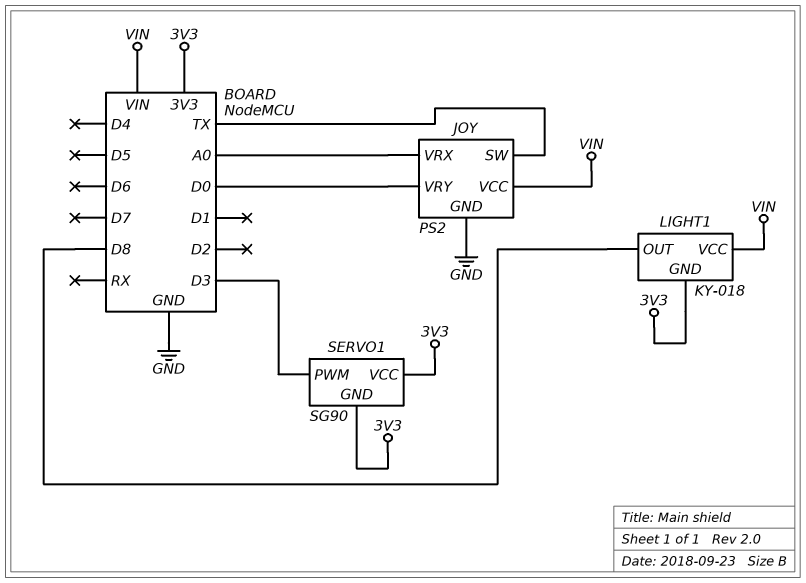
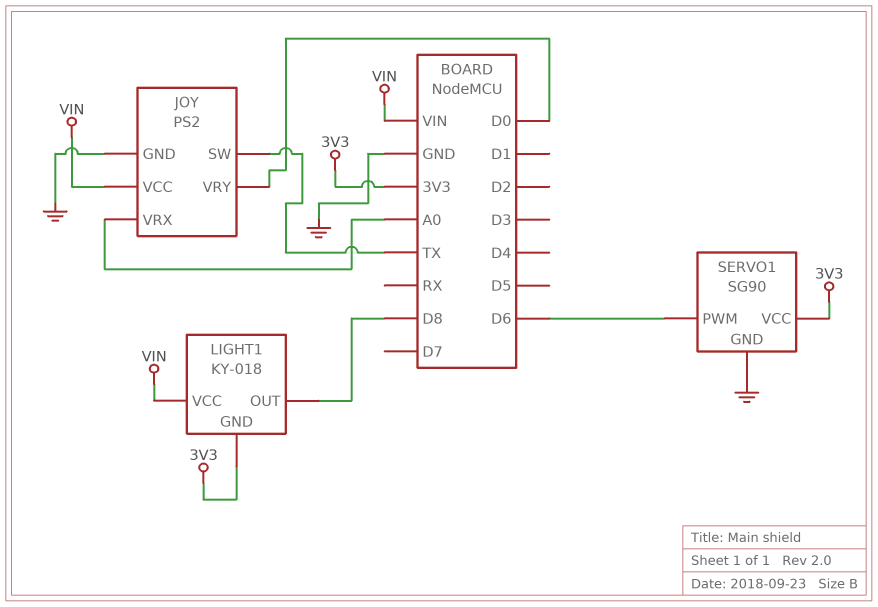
SERVO1 pin GND: 3V3 -> GND
SERVO1 pin PWM: D3 -> D6

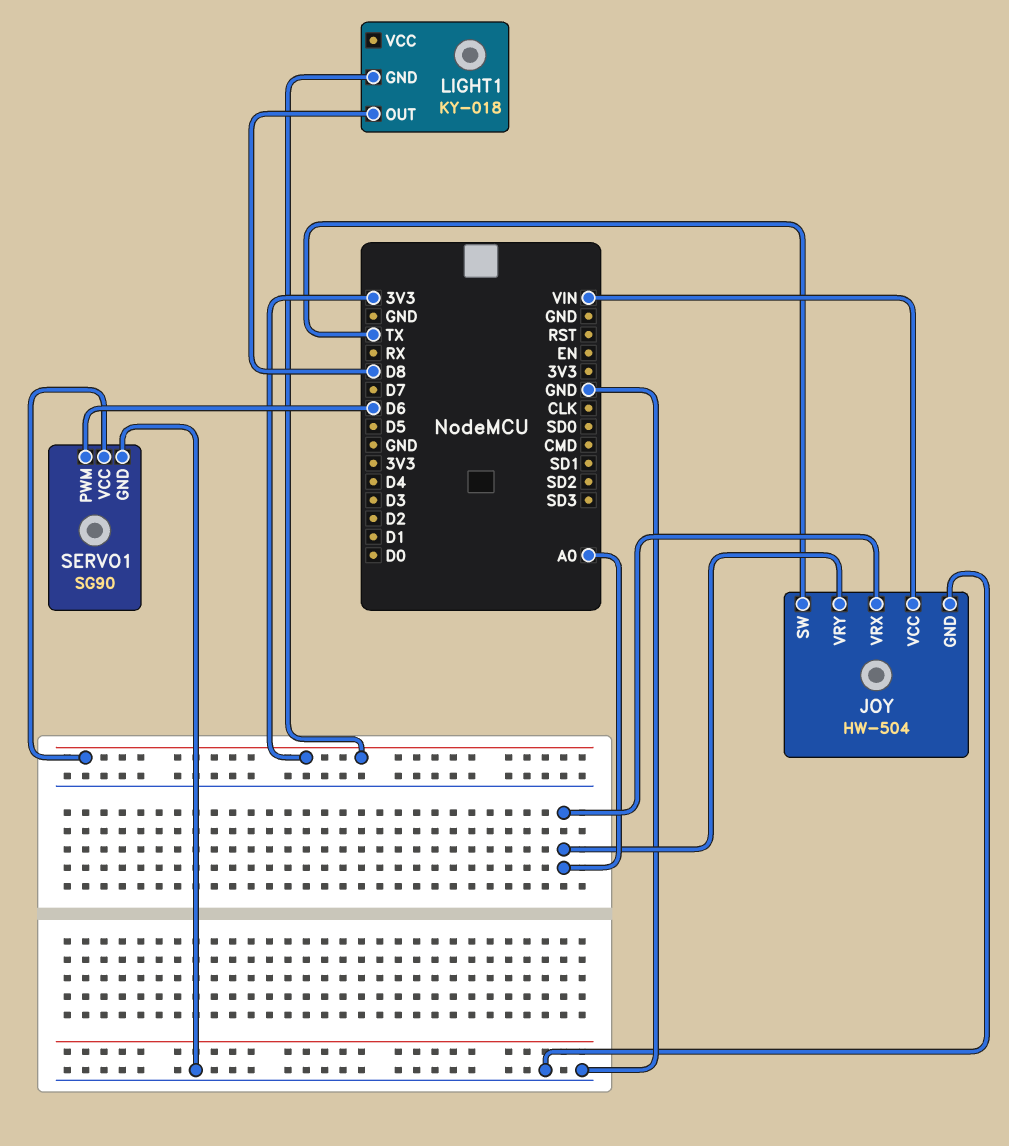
JOY: PS2 -> HW-504
JOY pin VRY: D0 -> A0
LIGHT1 pin VCC: VIN -> none

